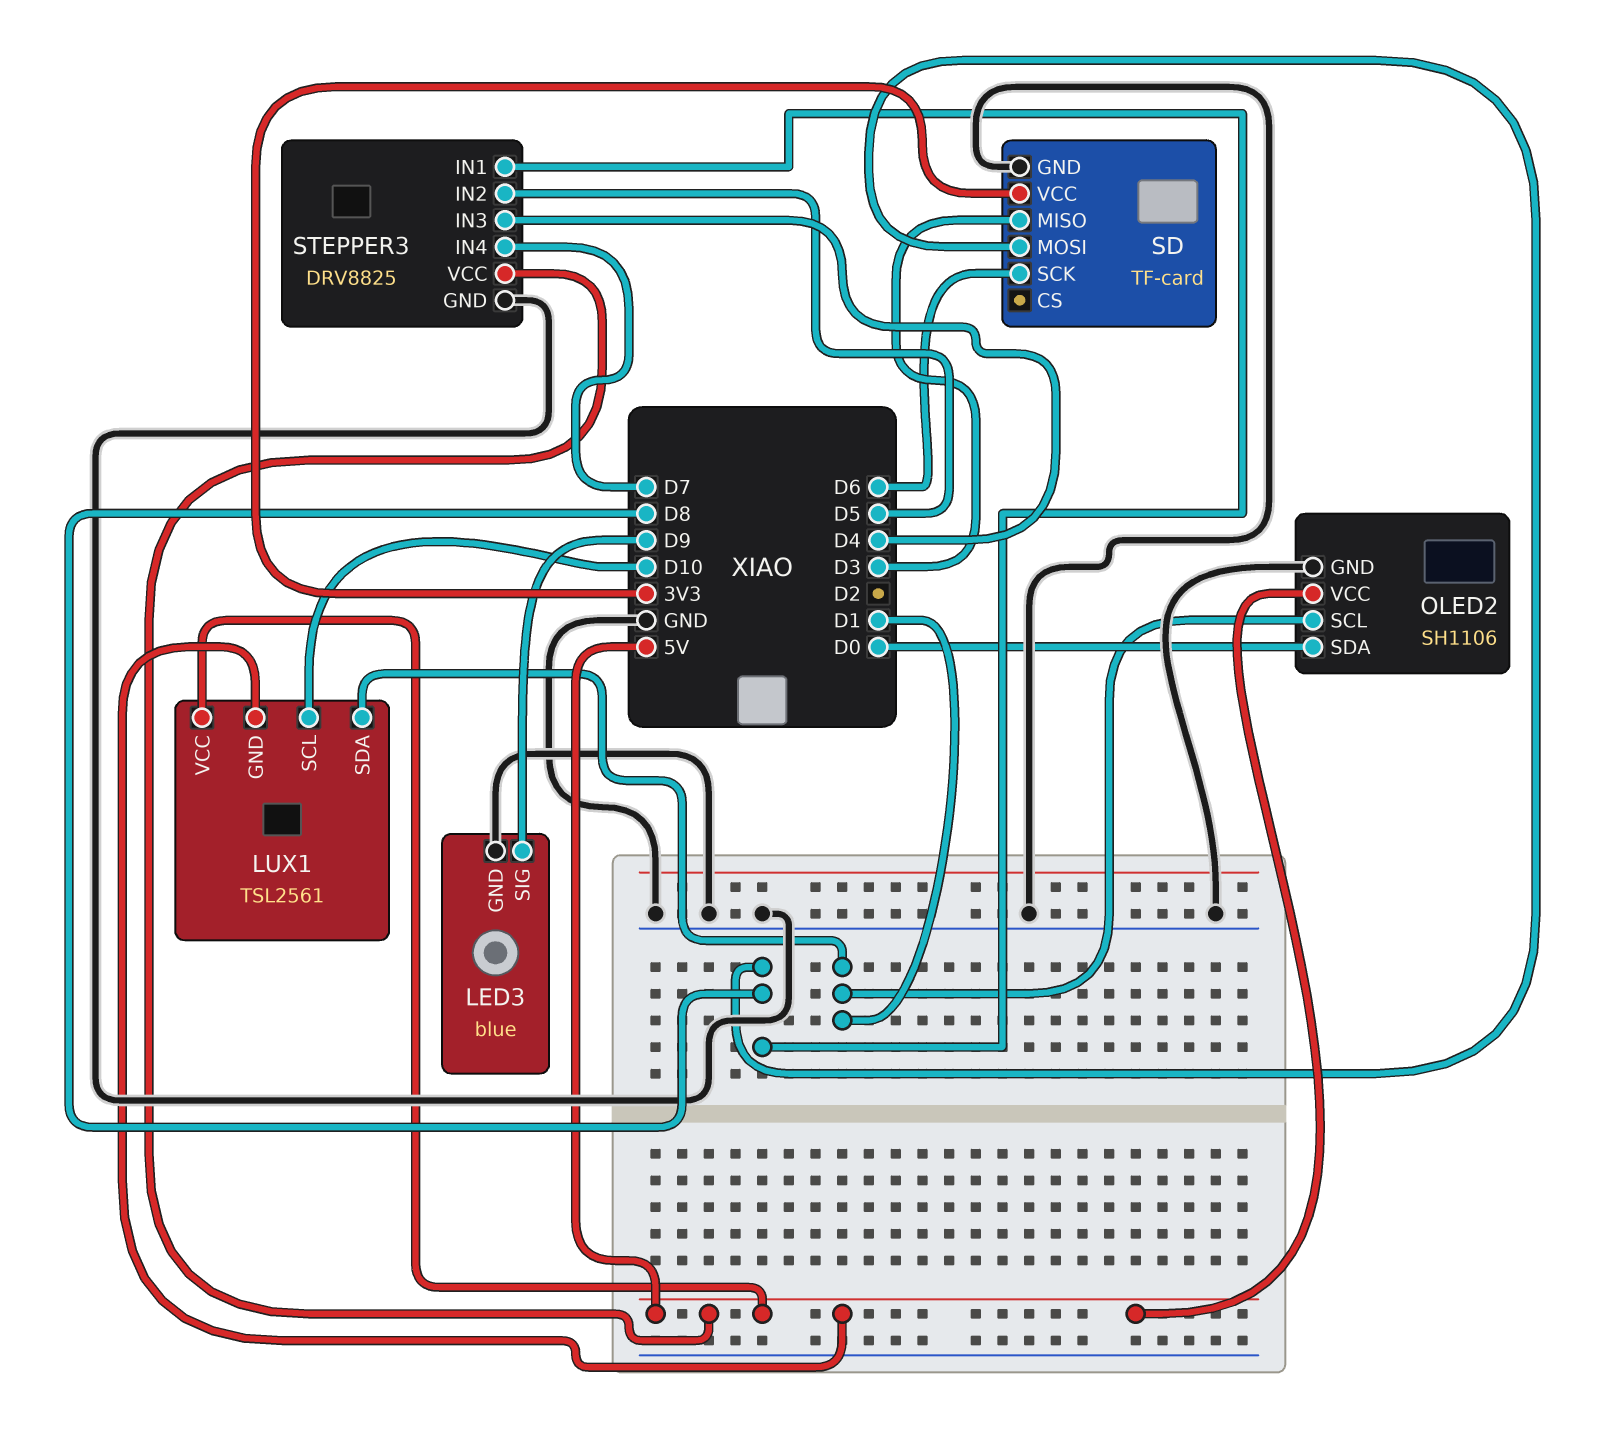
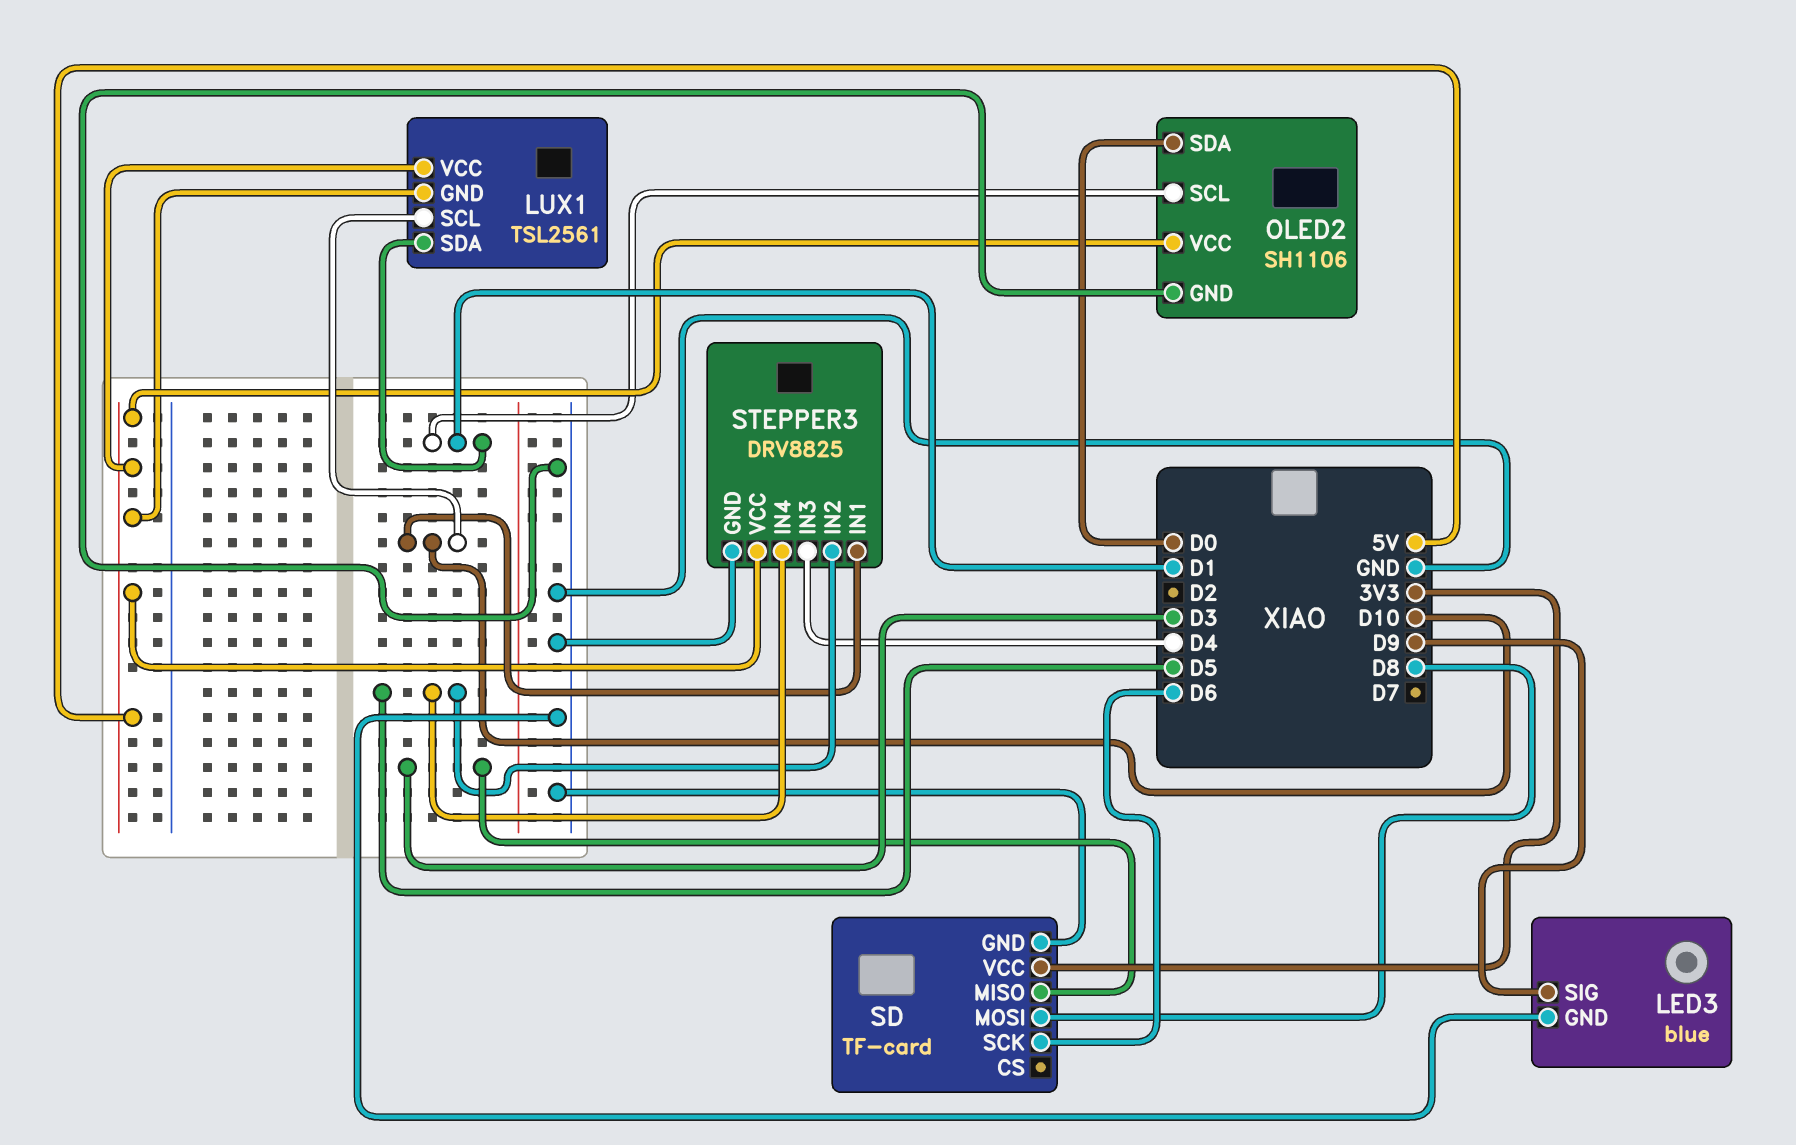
STEPPER3 pin IN1: D8 -> D10
STEPPER3 pin IN4: D7 -> D5

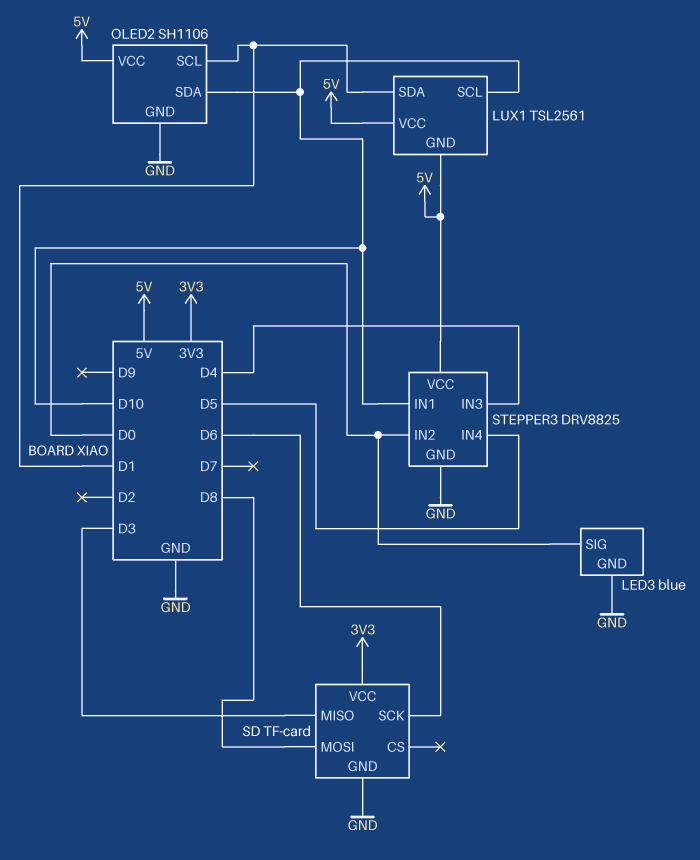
LED3 pin SIG: D9 -> D0
OLED2 pin SDA: D0 -> D10
STEPPER3 pin IN2: D5 -> D0

